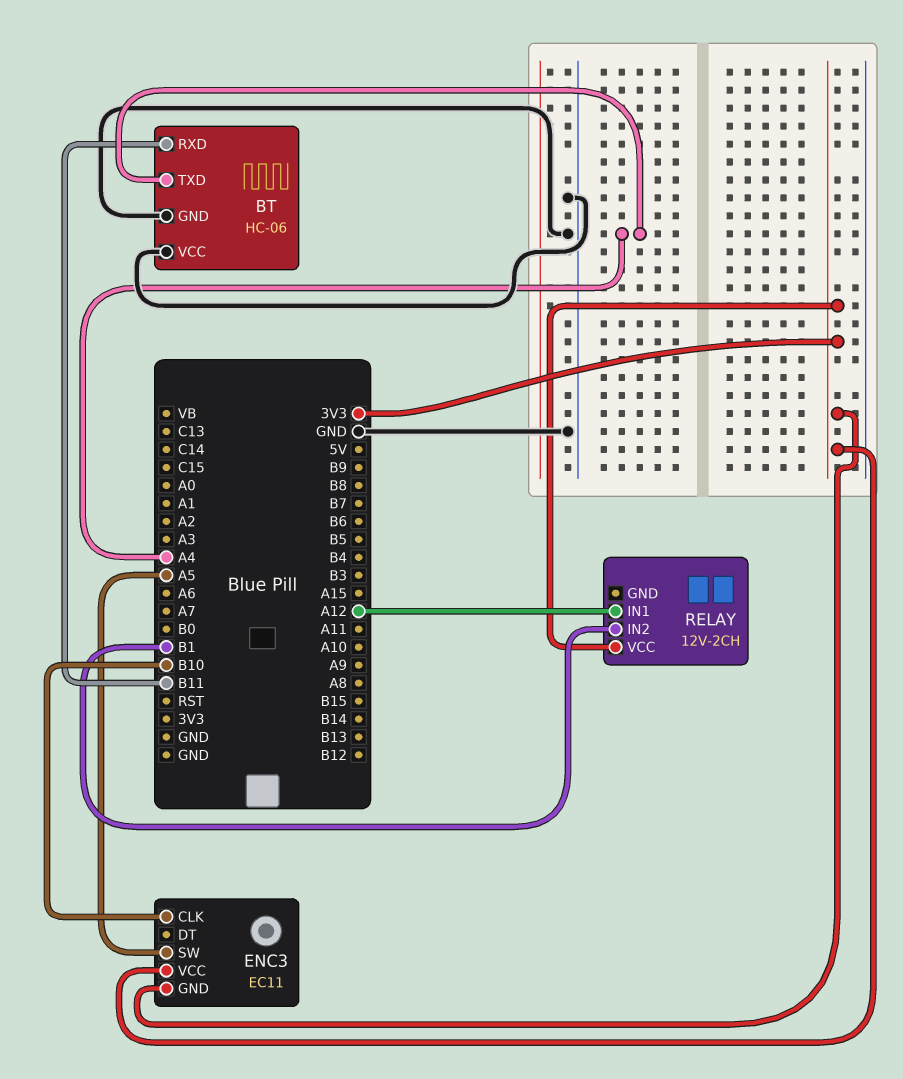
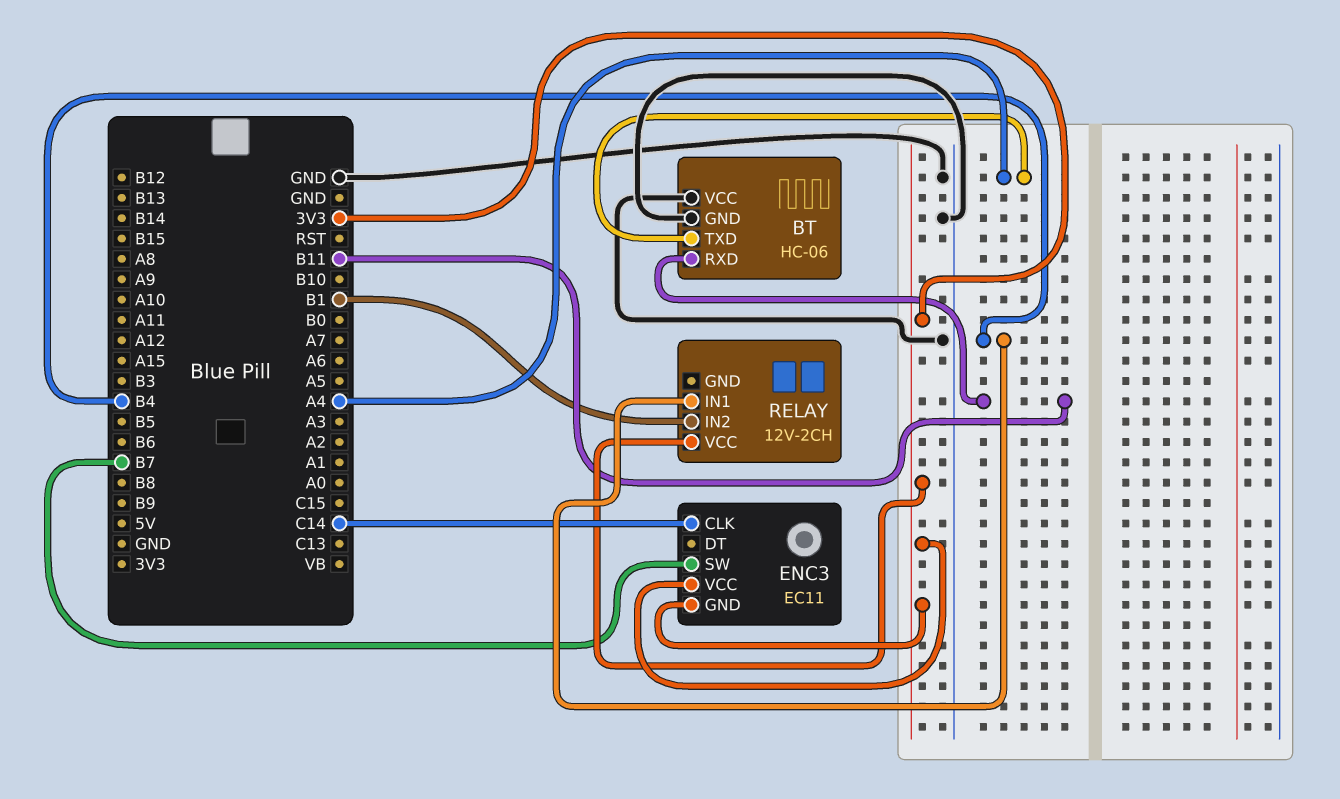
ENC3 pin CLK: B10 -> C14
ENC3 pin SW: A5 -> B7
RELAY pin IN1: A12 -> B4

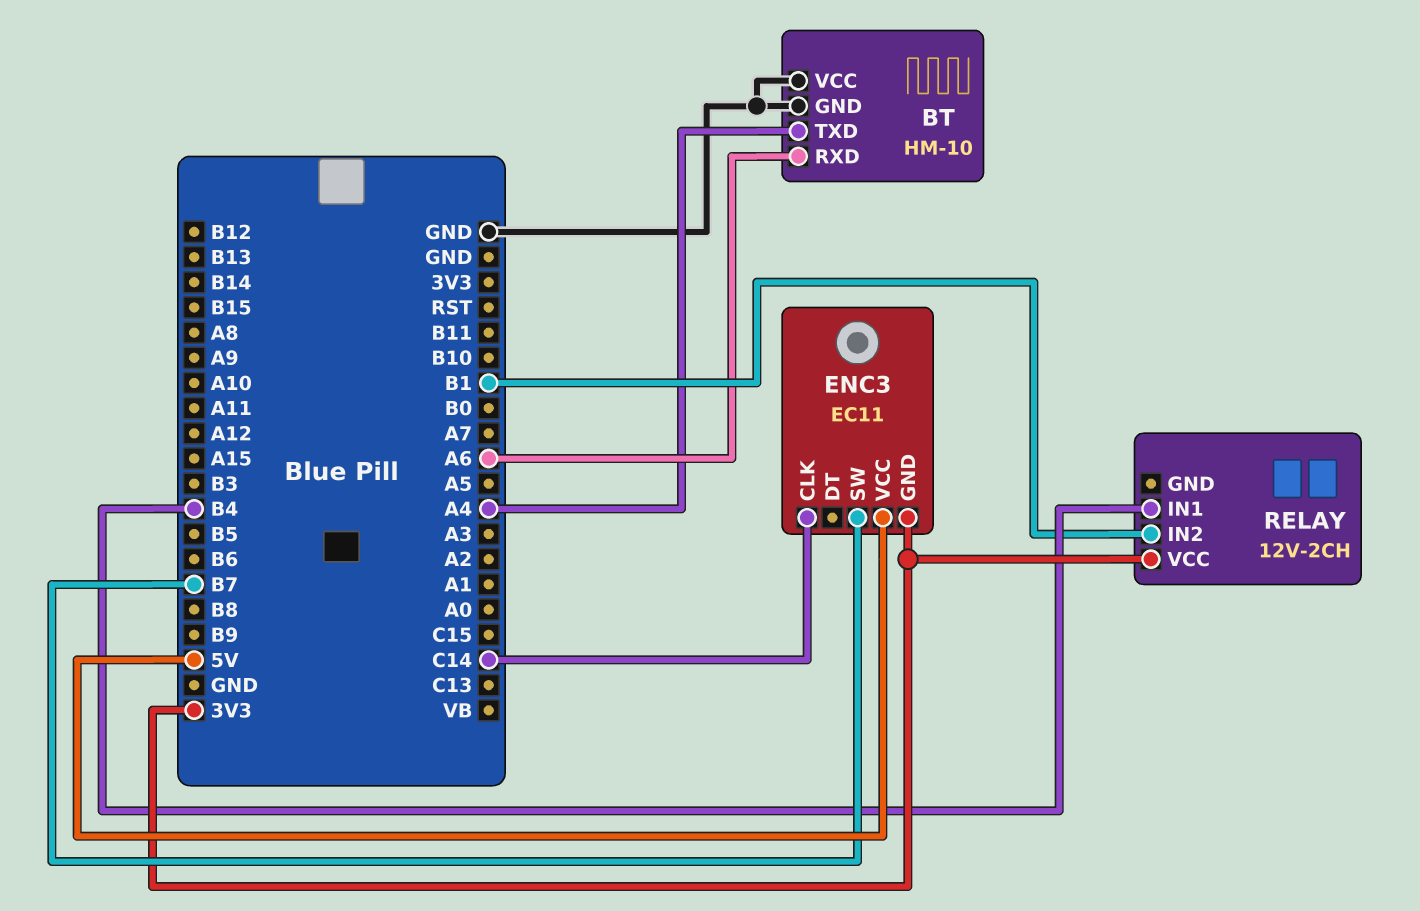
BT: HC-06 -> HM-10
BT pin RXD: B11 -> A6
ENC3 pin VCC: 3V3 -> 5V

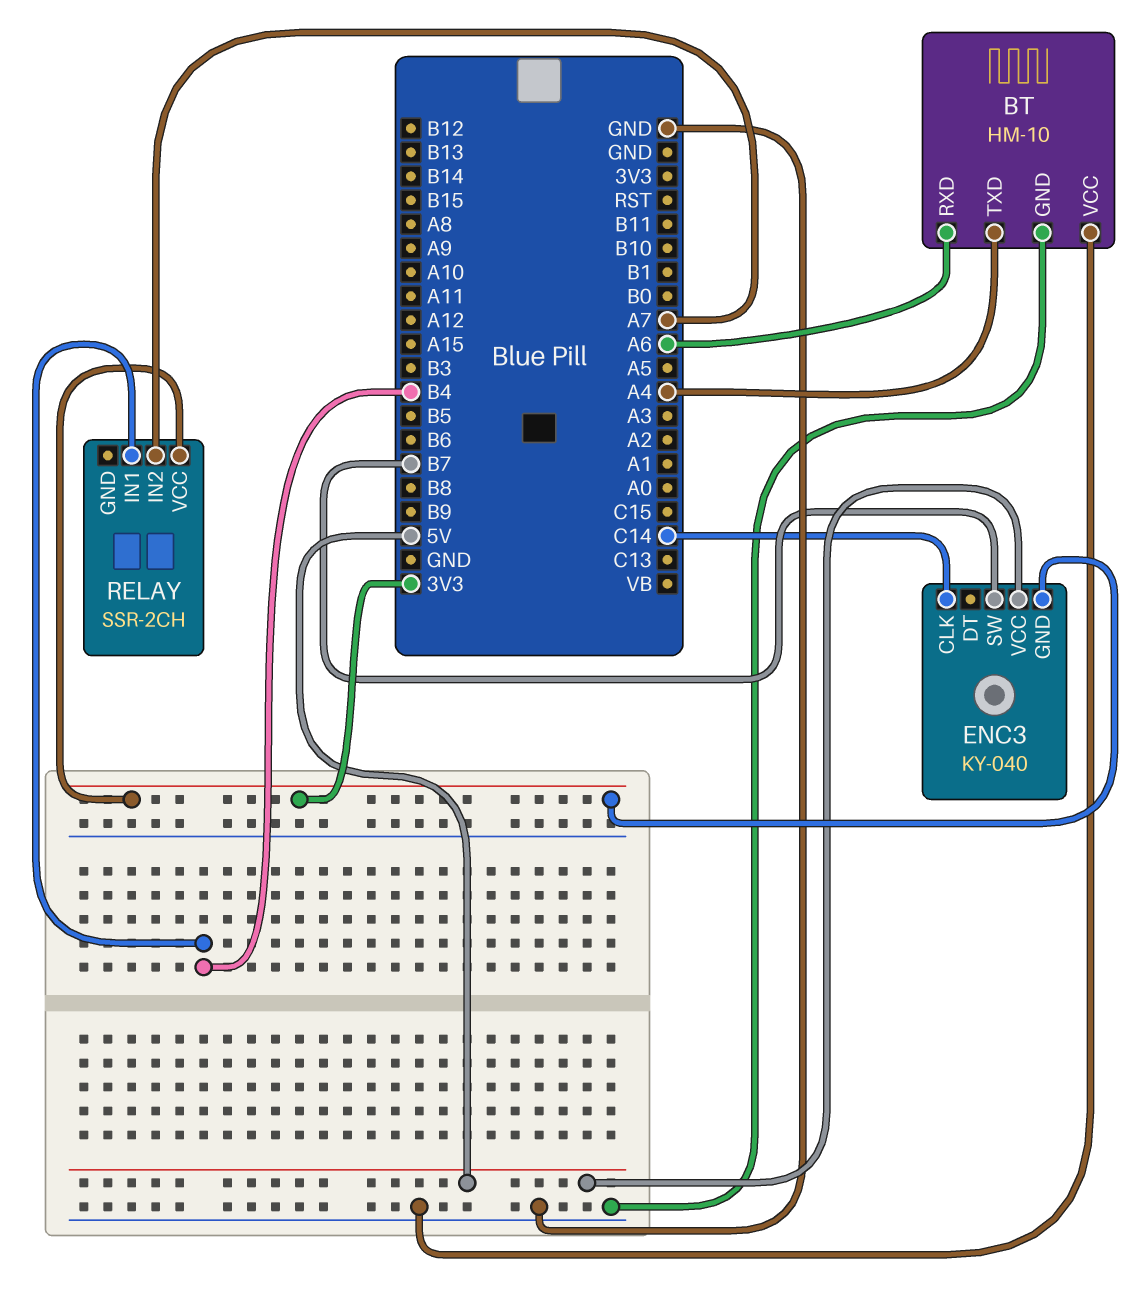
ENC3: EC11 -> KY-040
RELAY: 12V-2CH -> SSR-2CH
RELAY pin IN2: B1 -> A7

